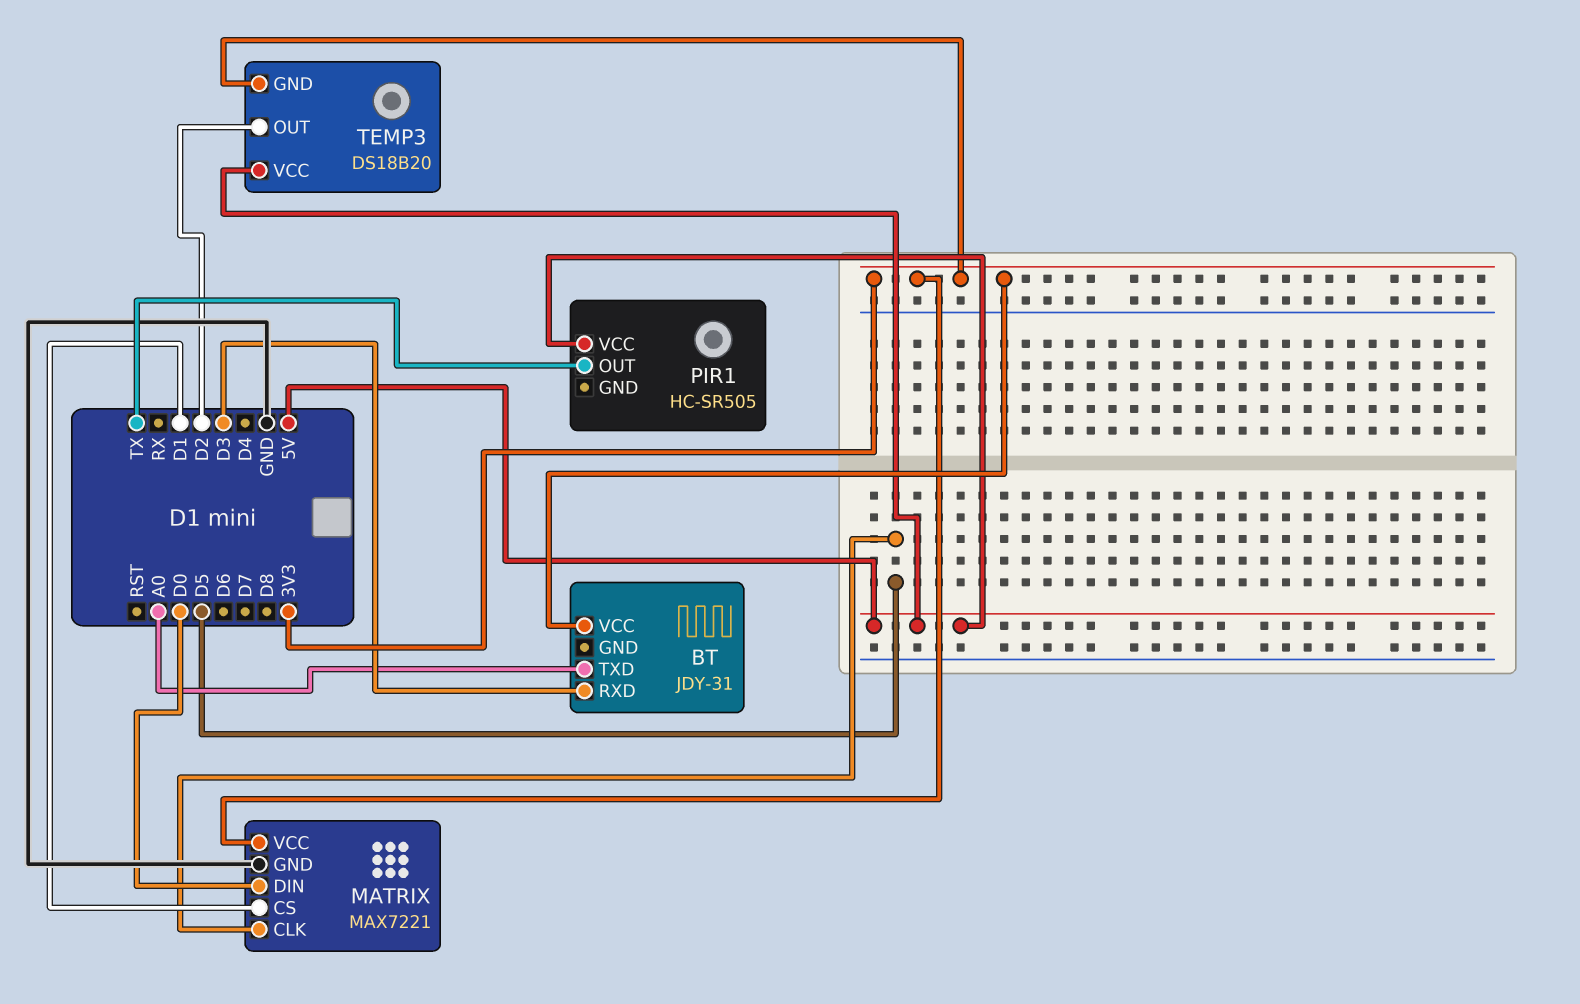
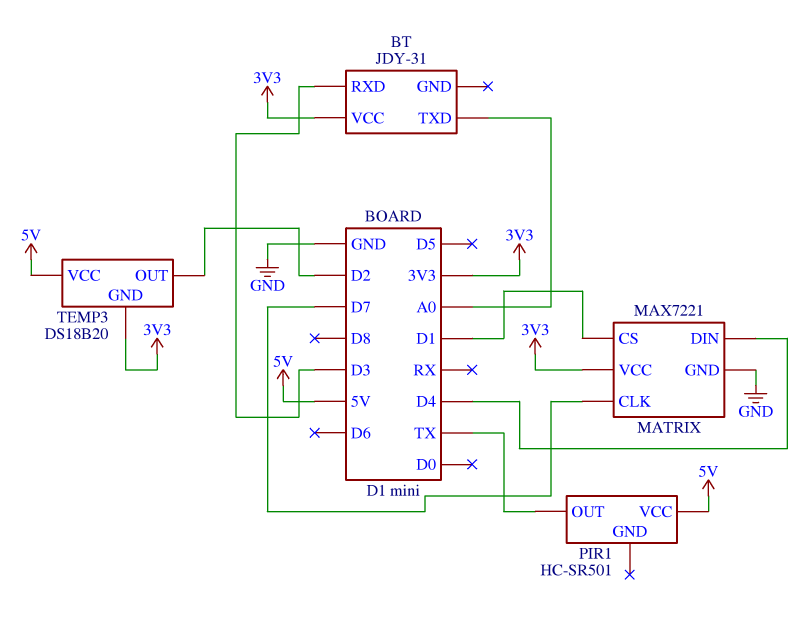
MATRIX pin CLK: D5 -> D7
MATRIX pin DIN: D0 -> D4
PIR1: HC-SR505 -> HC-SR501

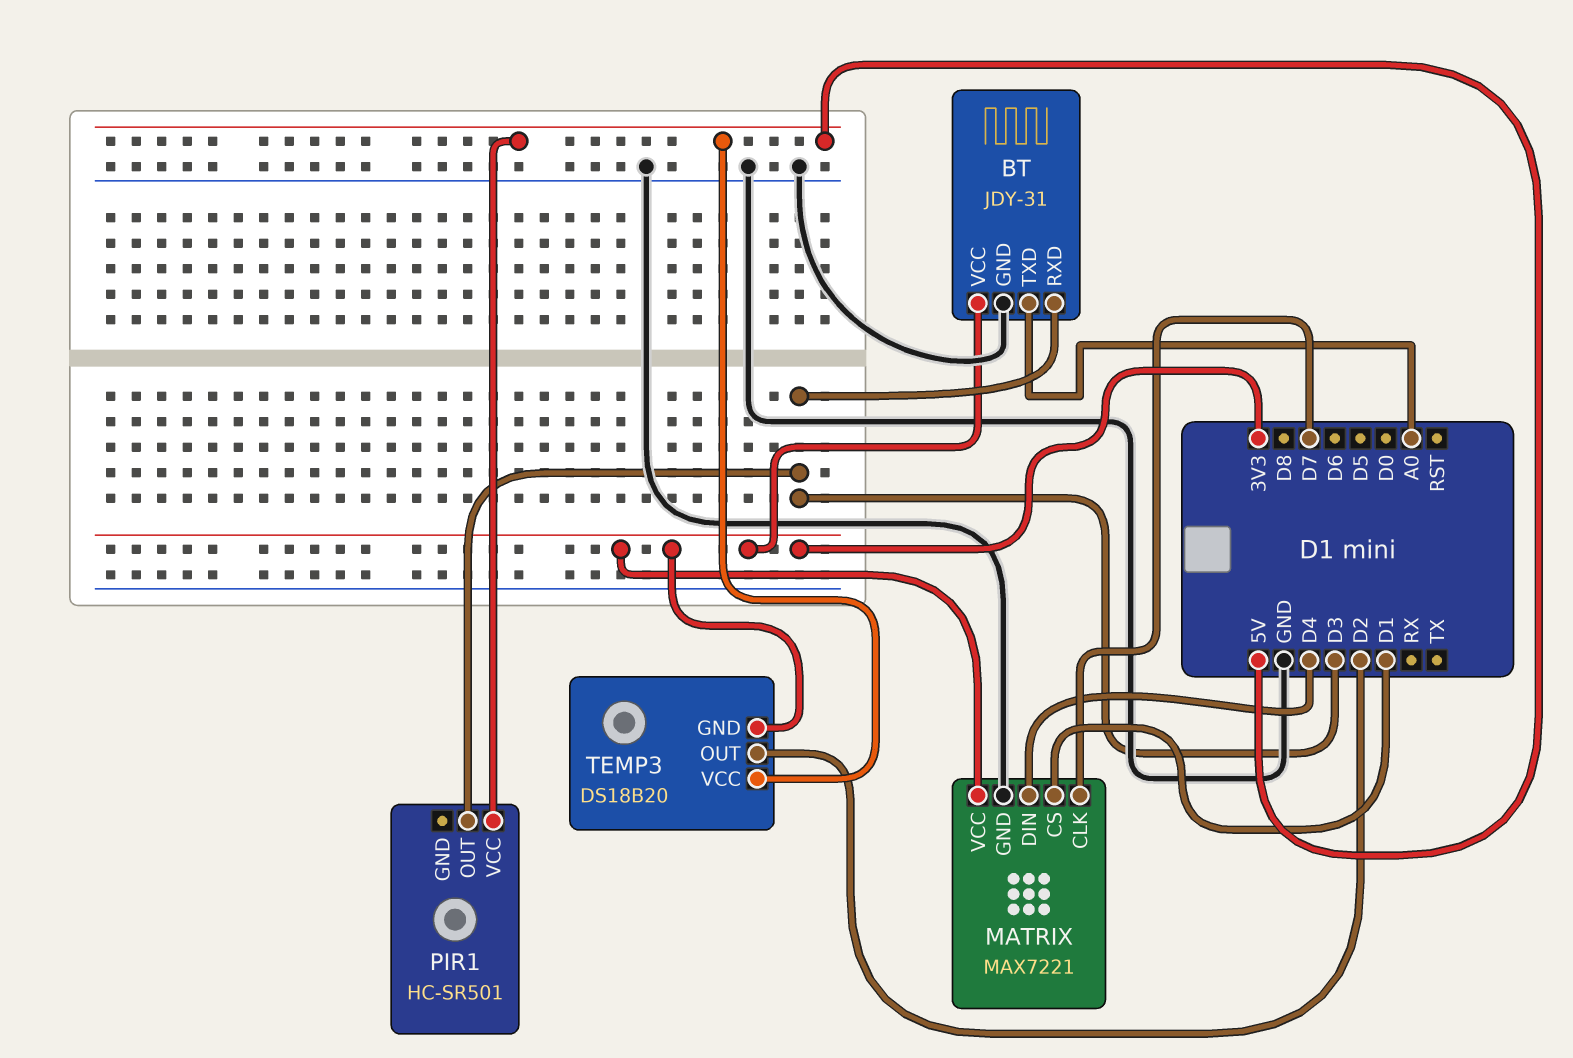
BT pin GND: none -> GND
PIR1 pin OUT: TX -> D3

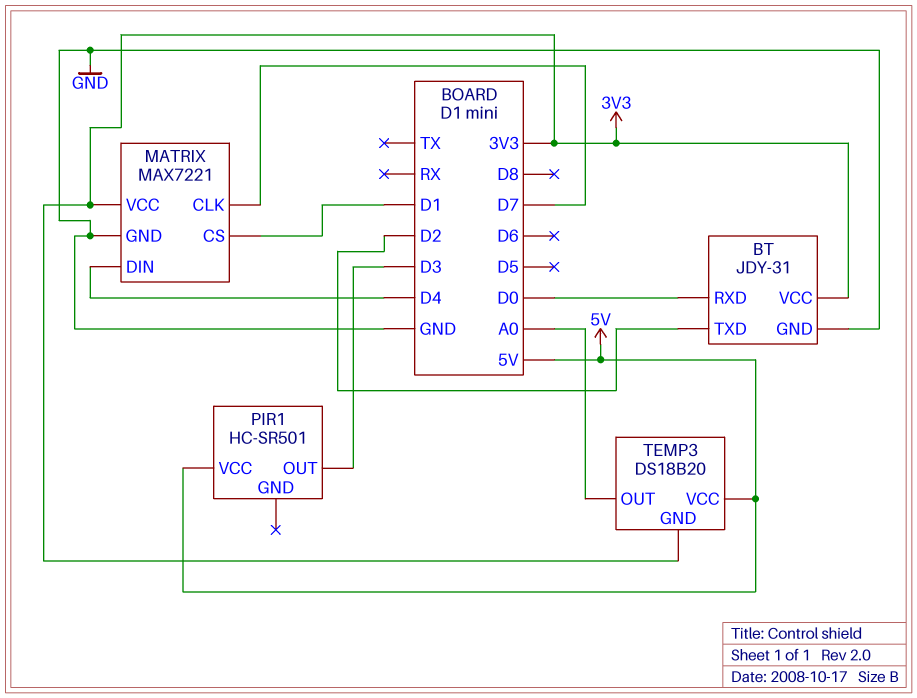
BT pin RXD: D3 -> D0
BT pin TXD: A0 -> D2
TEMP3 pin OUT: D2 -> A0

